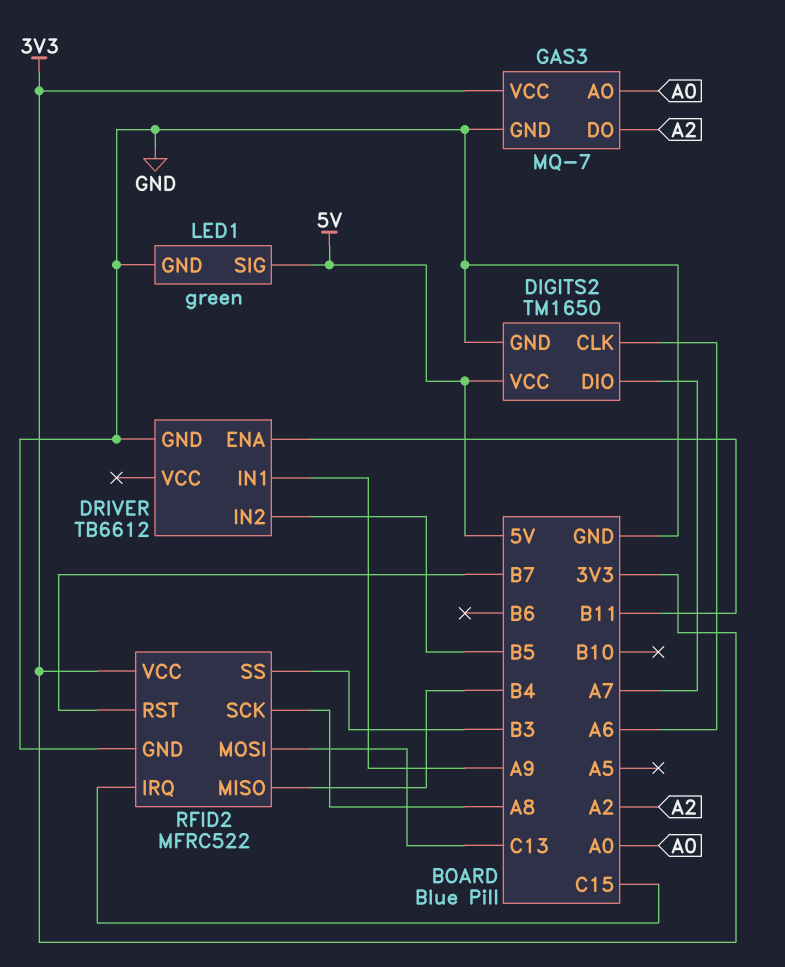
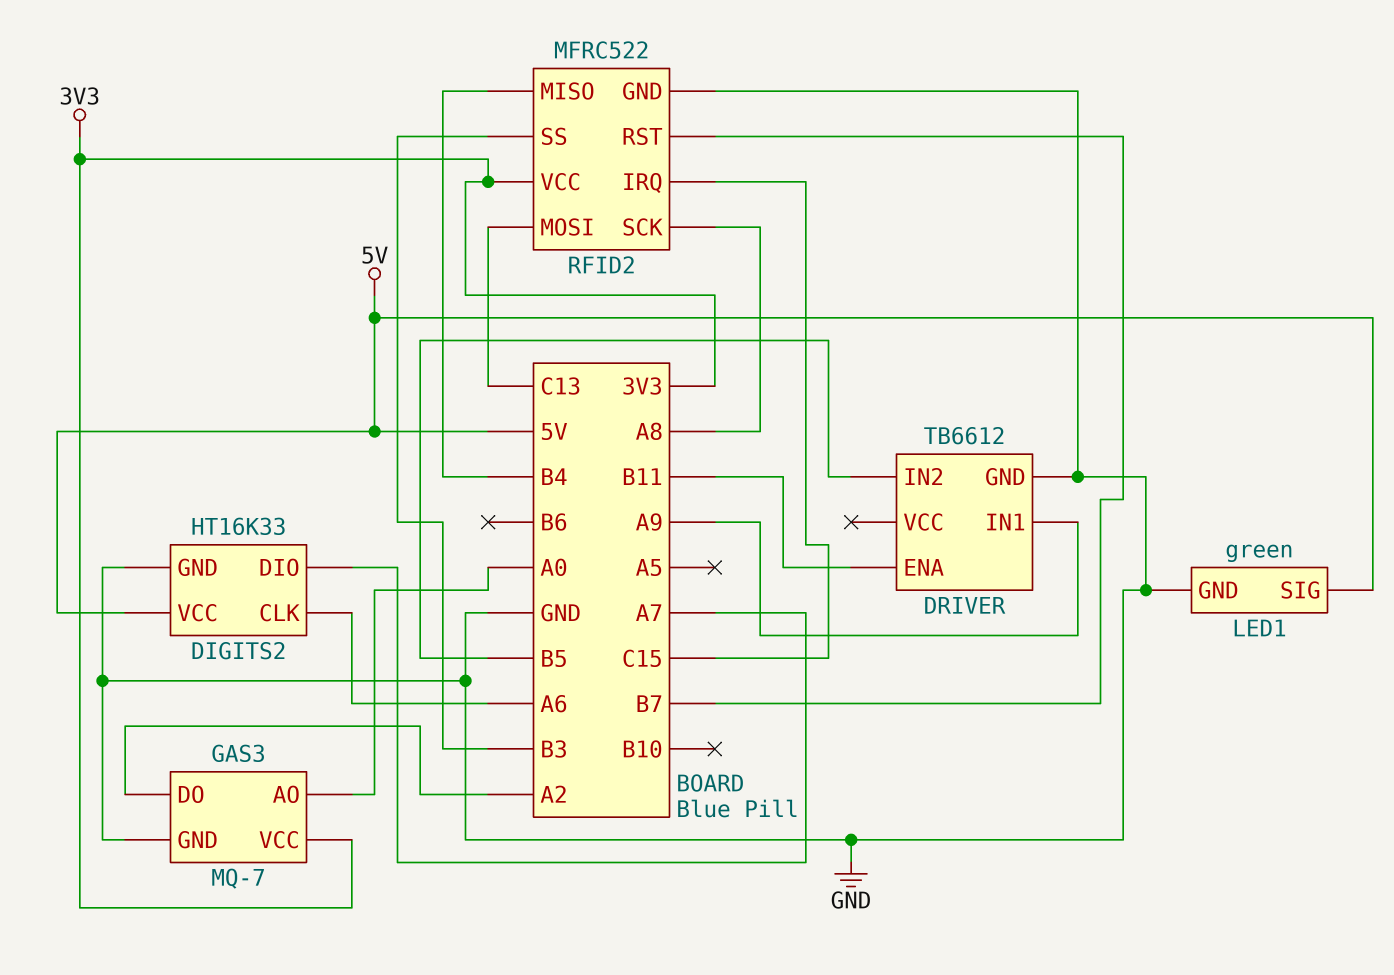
DIGITS2: TM1650 -> HT16K33

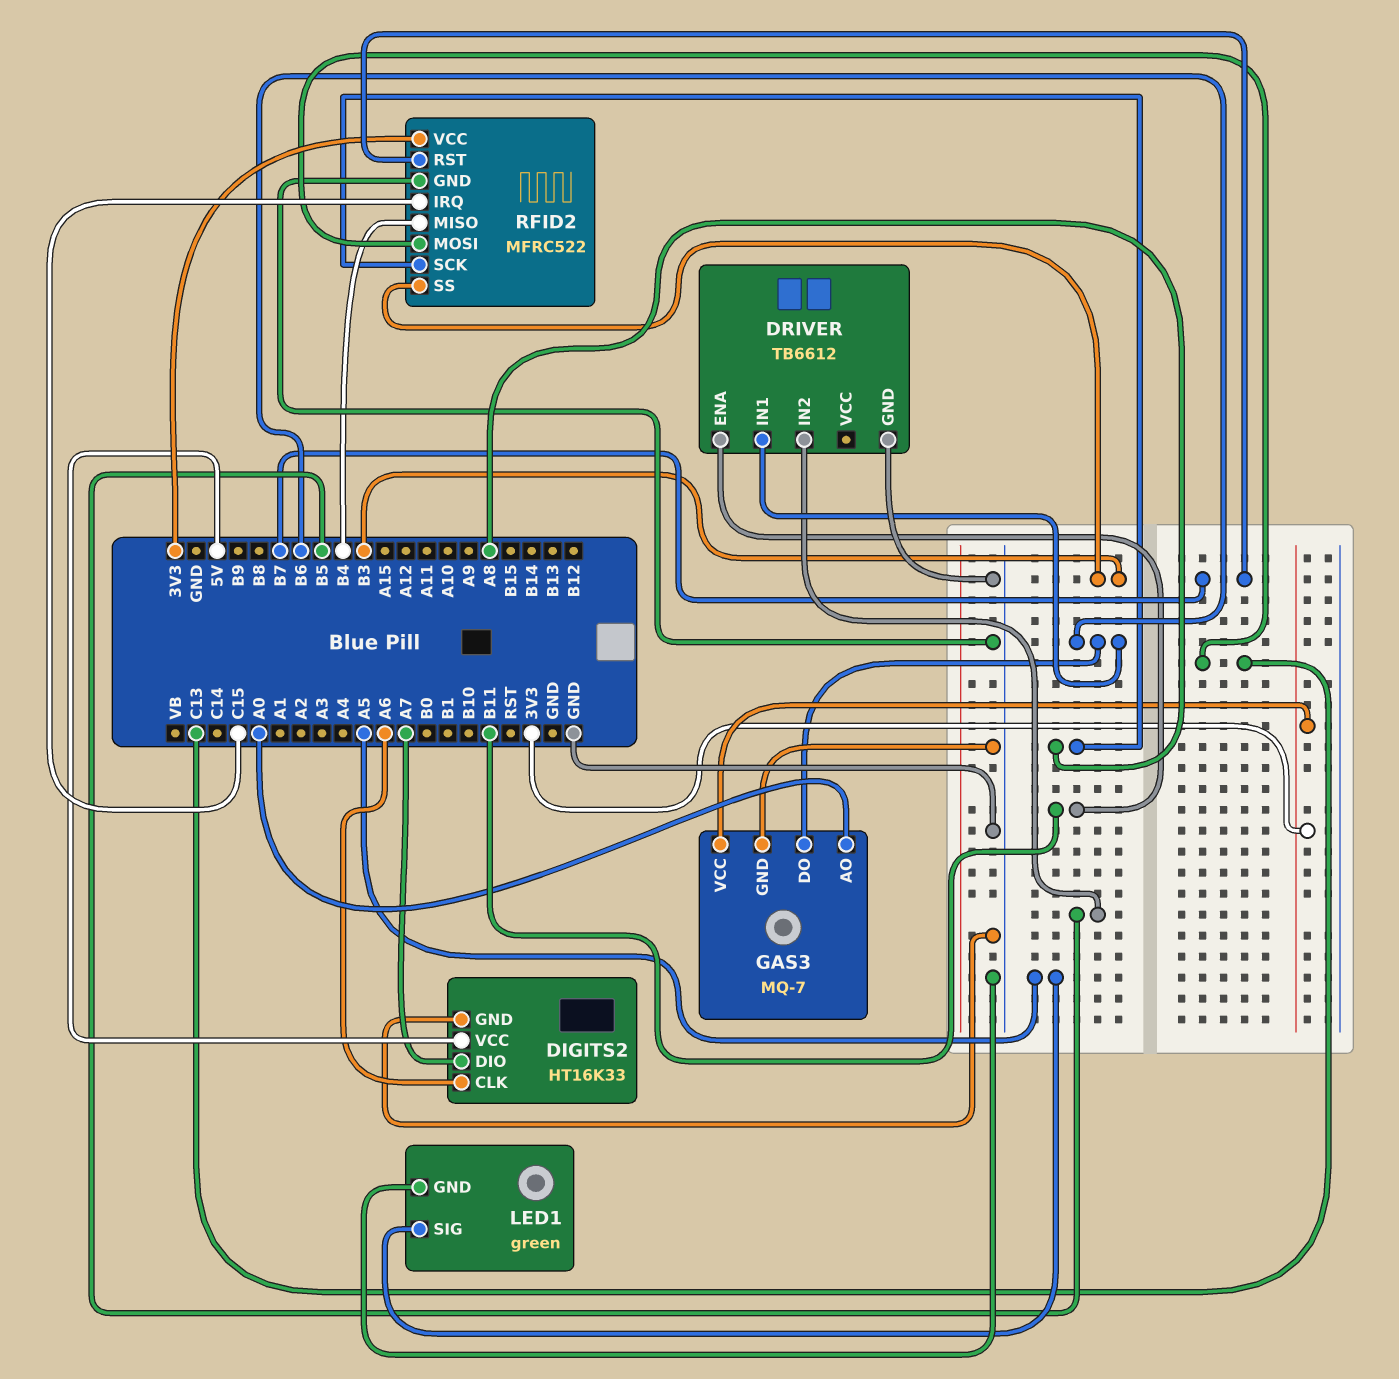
DRIVER pin IN1: A9 -> B6
GAS3 pin DO: A2 -> B6
LED1 pin SIG: 5V -> A5

